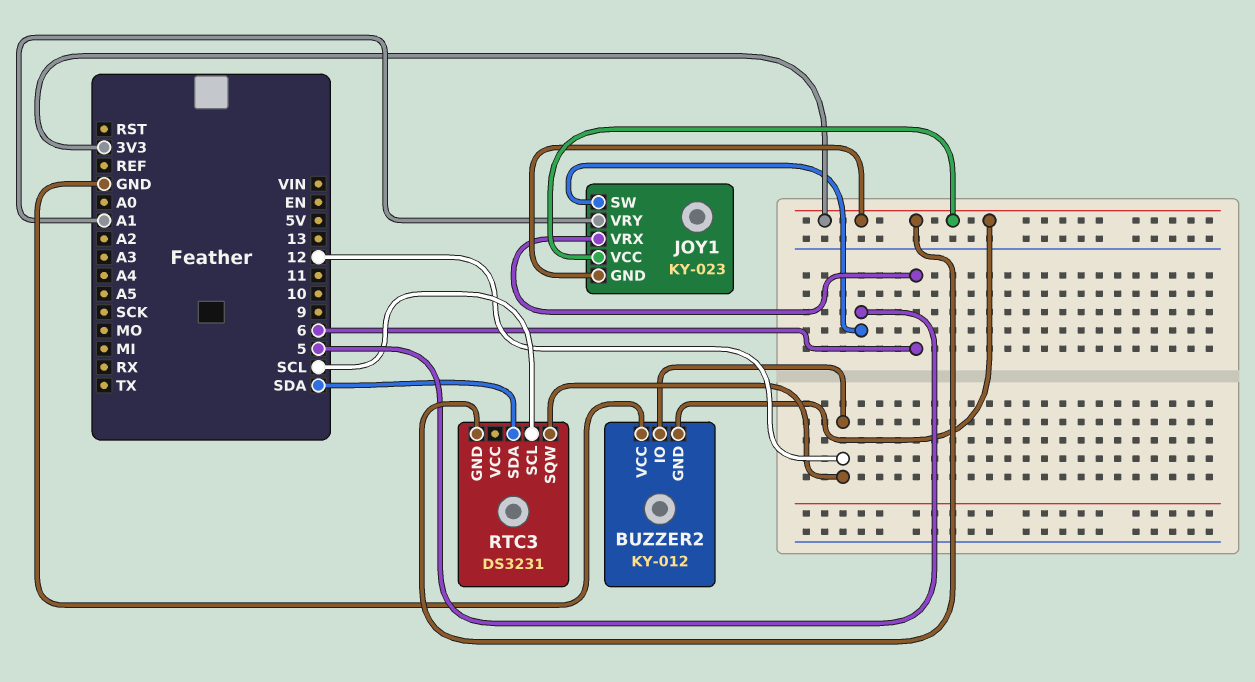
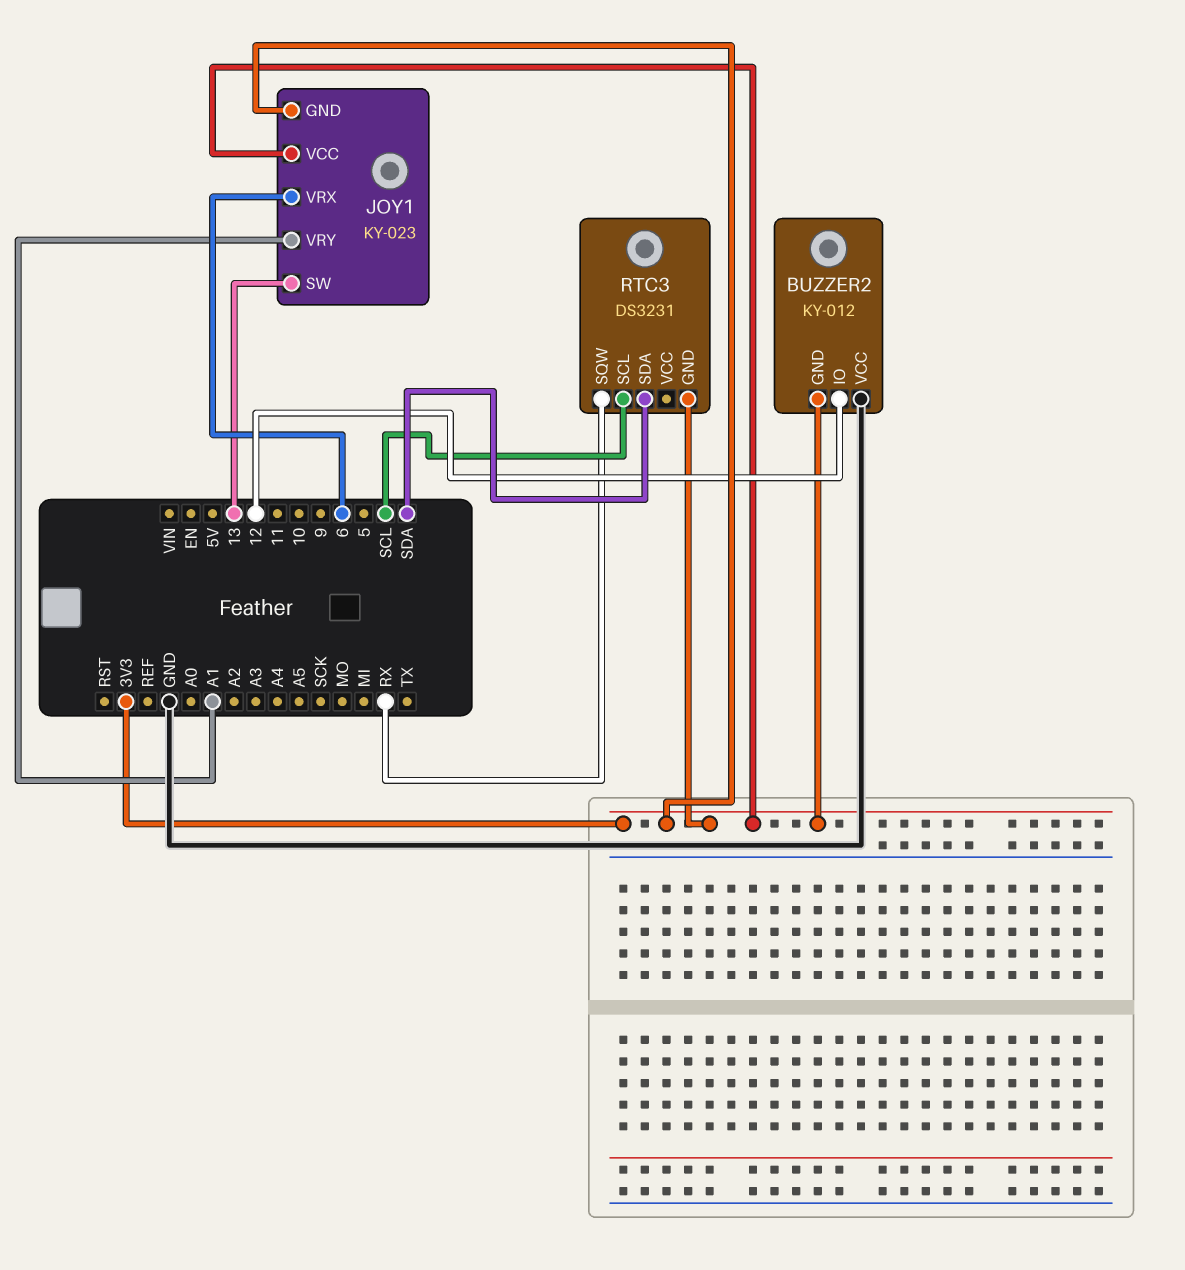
JOY1 pin SW: 5 -> 13
RTC3 pin SQW: 12 -> RX

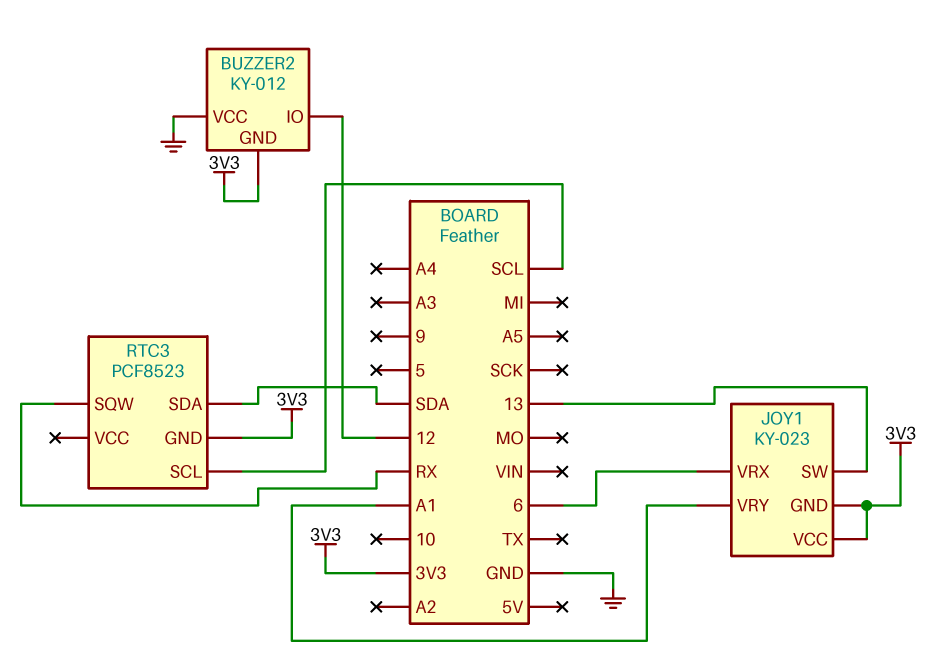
RTC3: DS3231 -> PCF8523

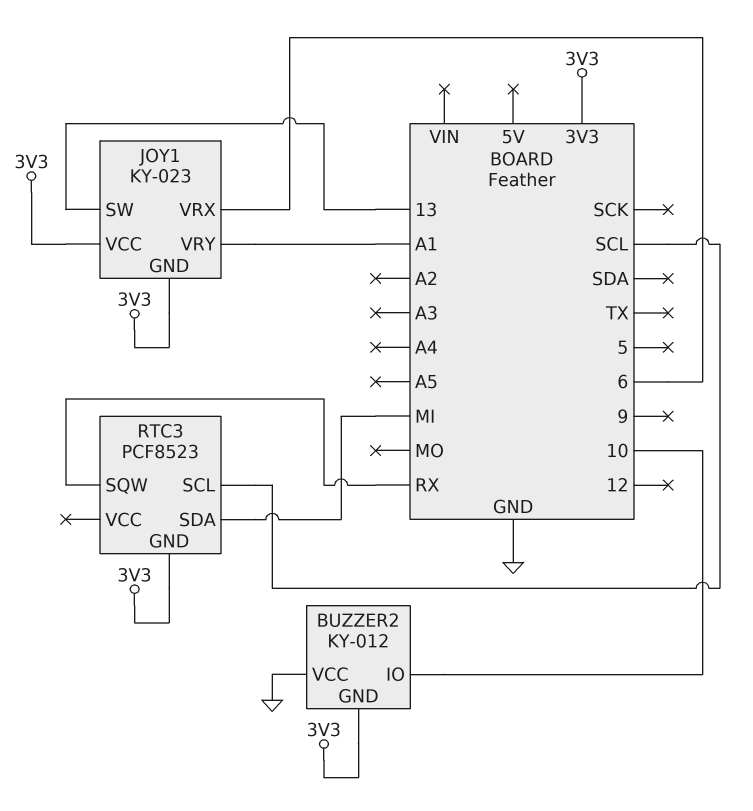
BUZZER2 pin IO: 12 -> 10
RTC3 pin SDA: SDA -> MI

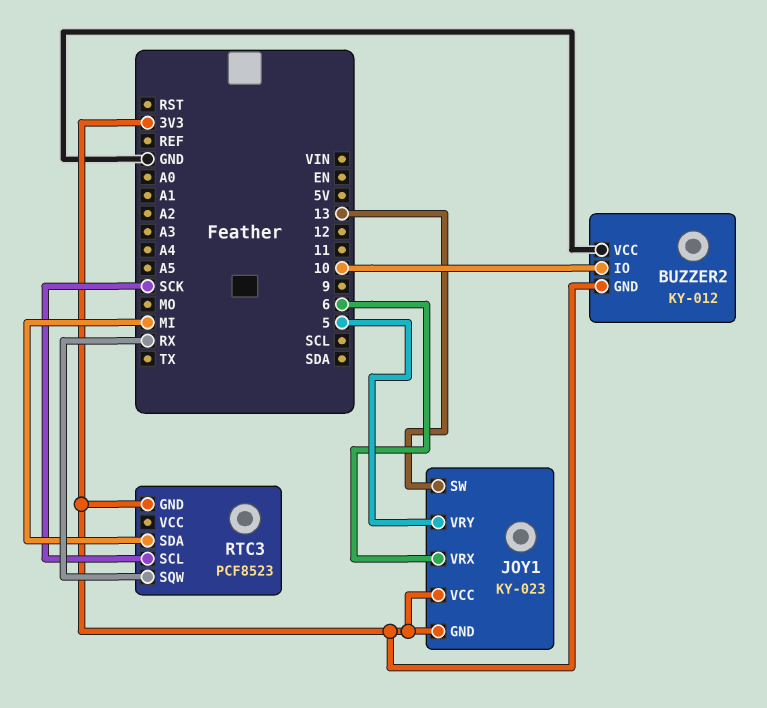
JOY1 pin VRY: A1 -> 5
RTC3 pin SCL: SCL -> SCK

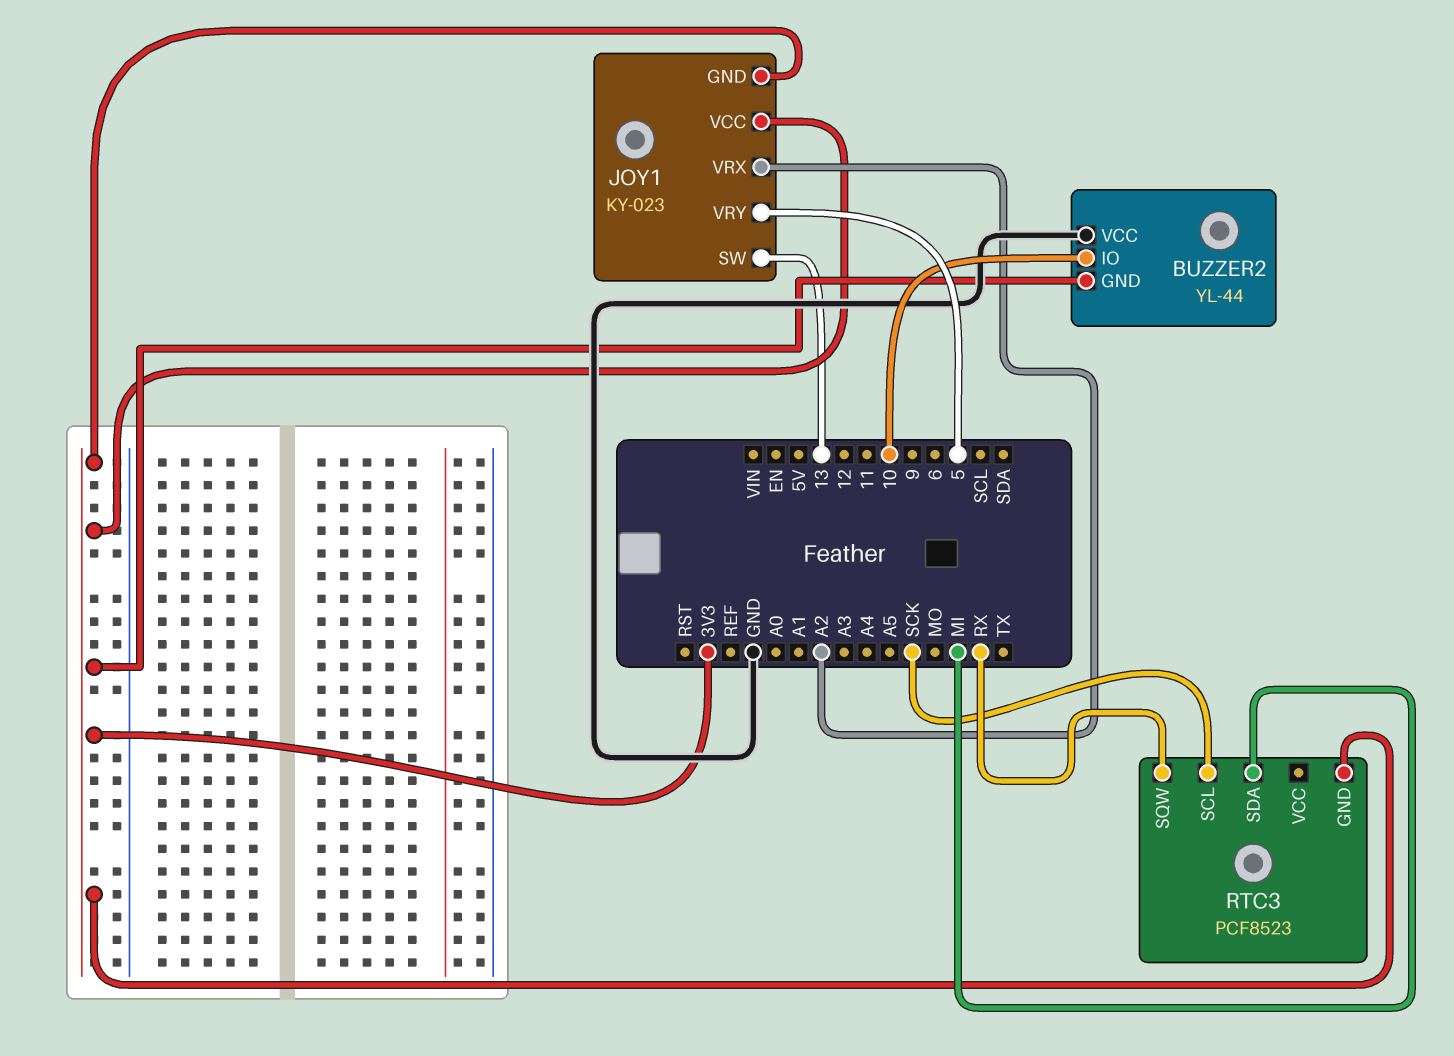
BUZZER2: KY-012 -> YL-44
JOY1 pin VRX: 6 -> A2

